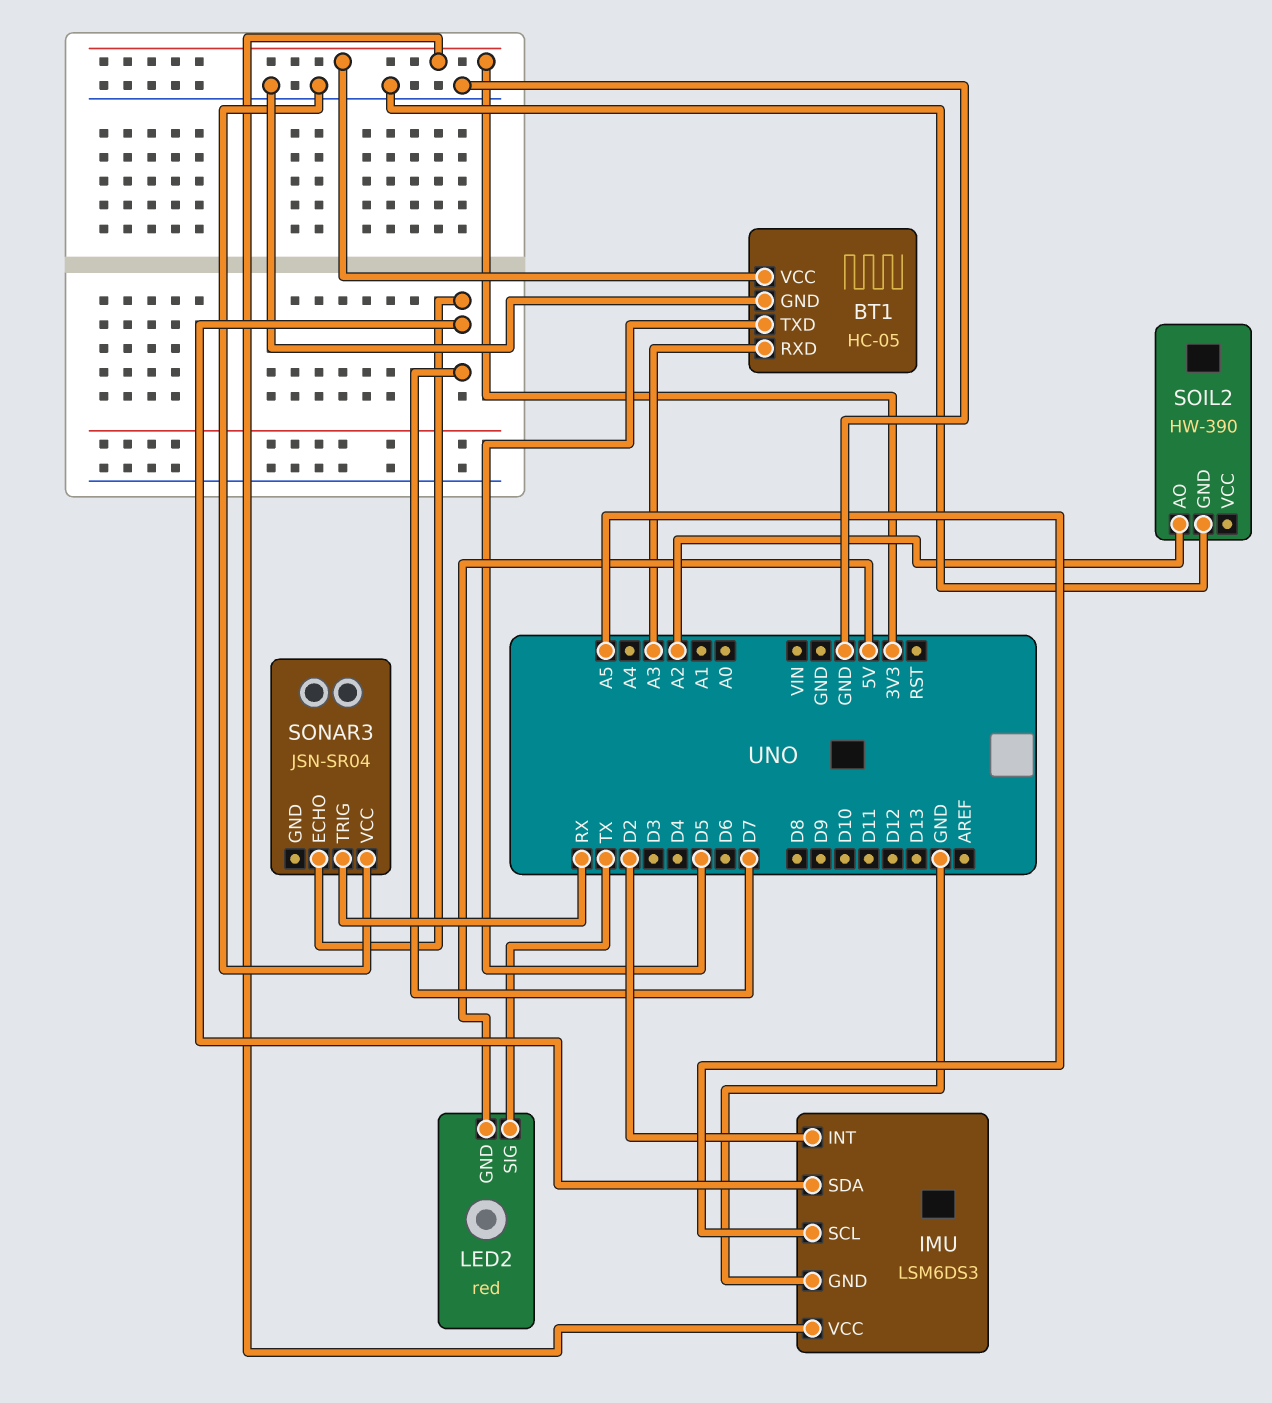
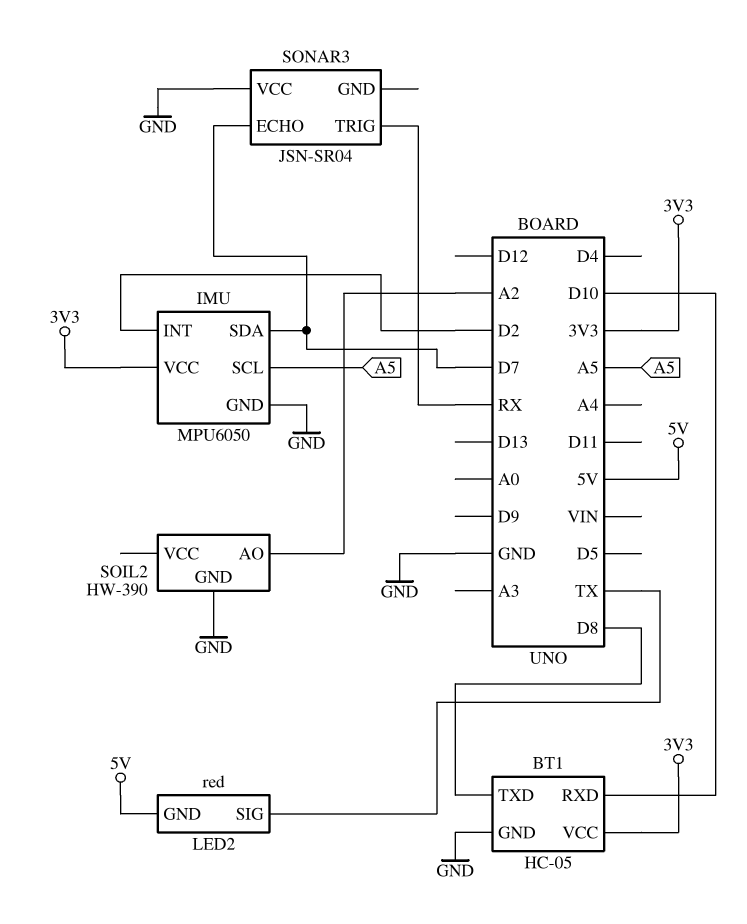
BT1 pin RXD: A3 -> D10
BT1 pin TXD: D5 -> D8
IMU: LSM6DS3 -> MPU6050

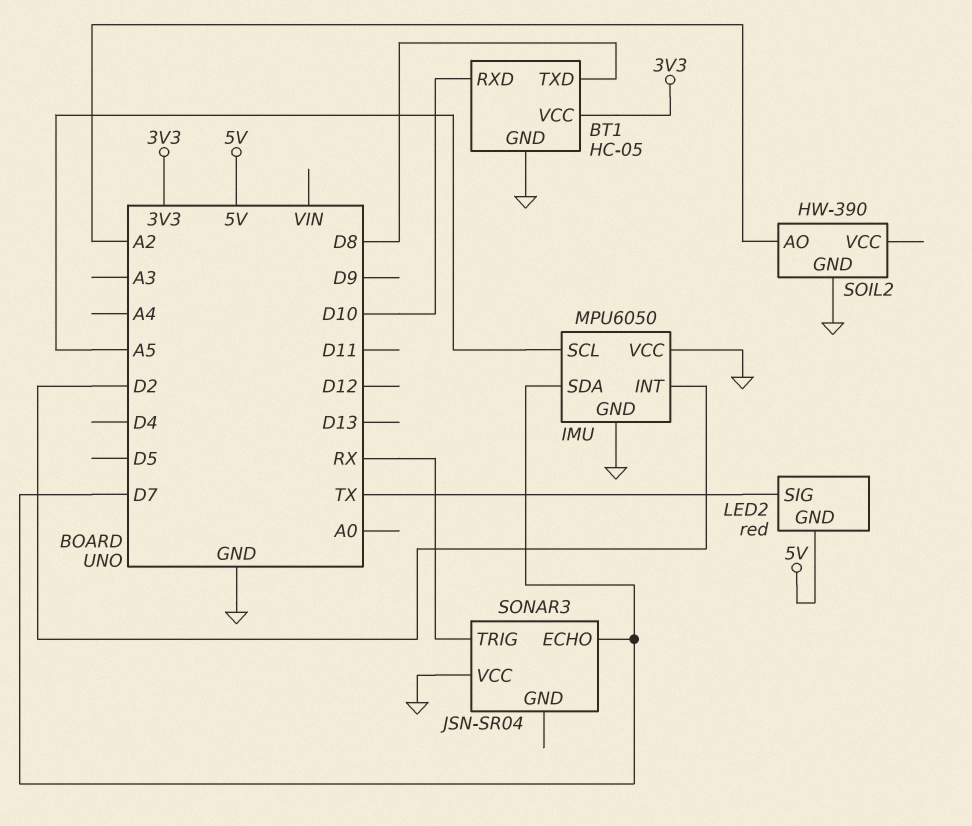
IMU pin VCC: 3V3 -> GND

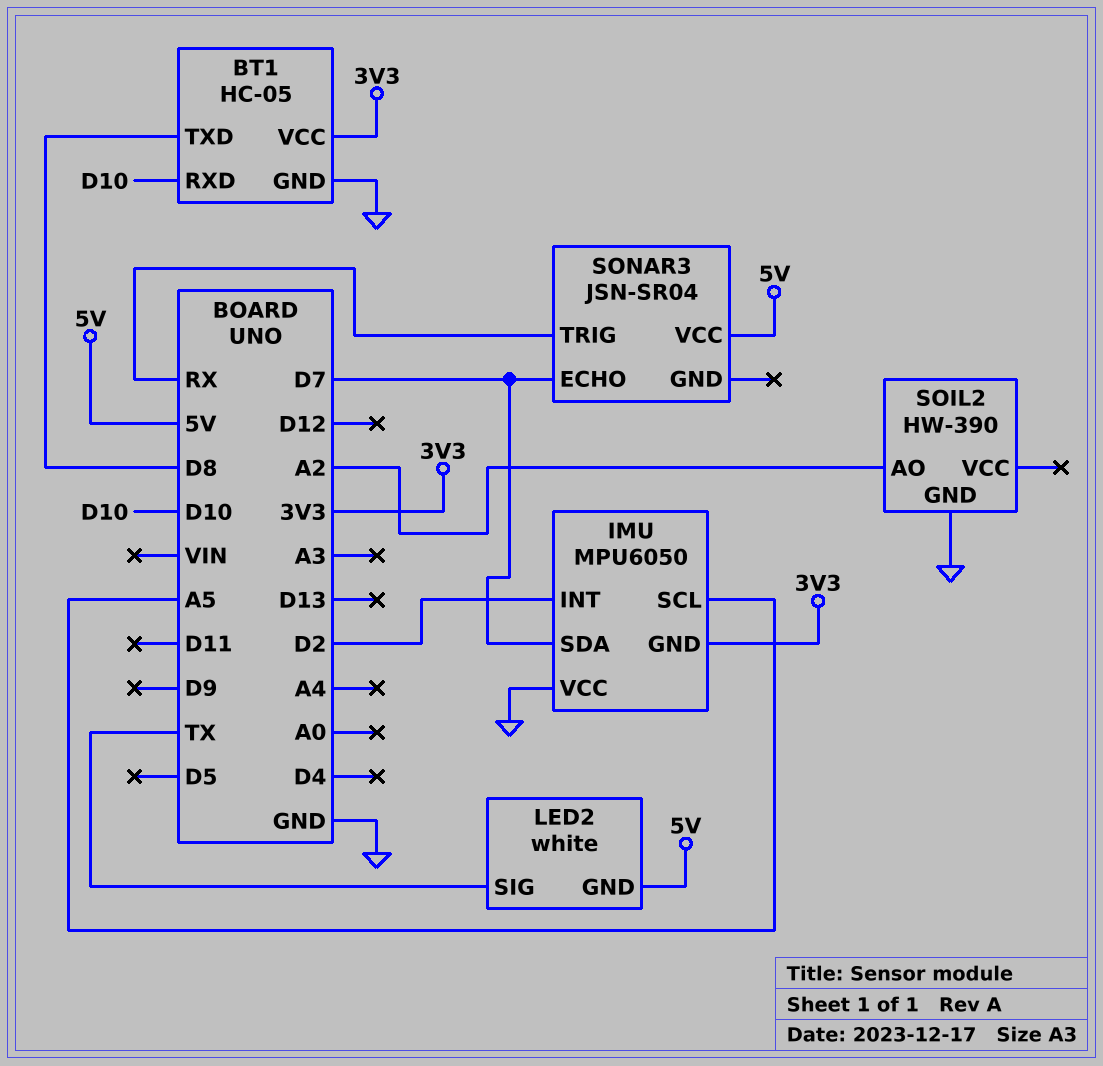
IMU pin GND: GND -> 3V3
LED2: red -> white
SONAR3 pin VCC: GND -> 5V

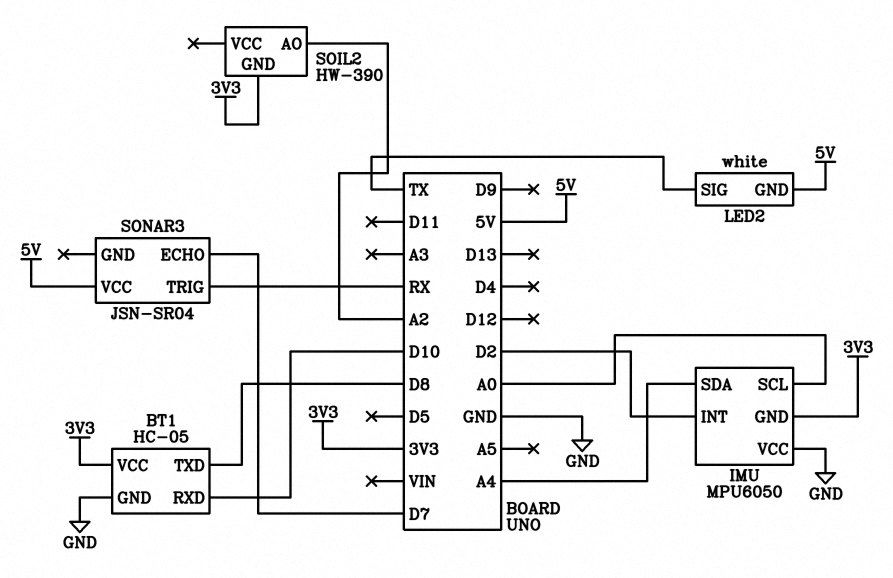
IMU pin SCL: A5 -> A0
IMU pin SDA: D7 -> A4
SOIL2 pin GND: GND -> 3V3

